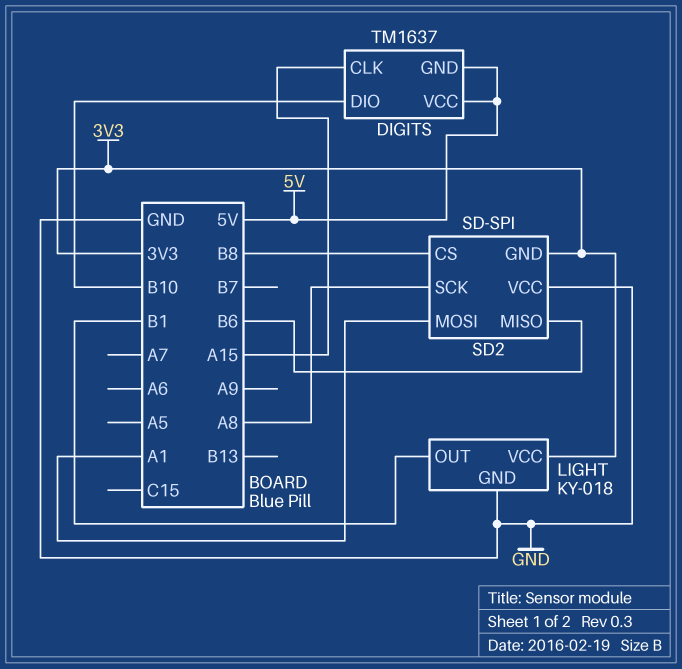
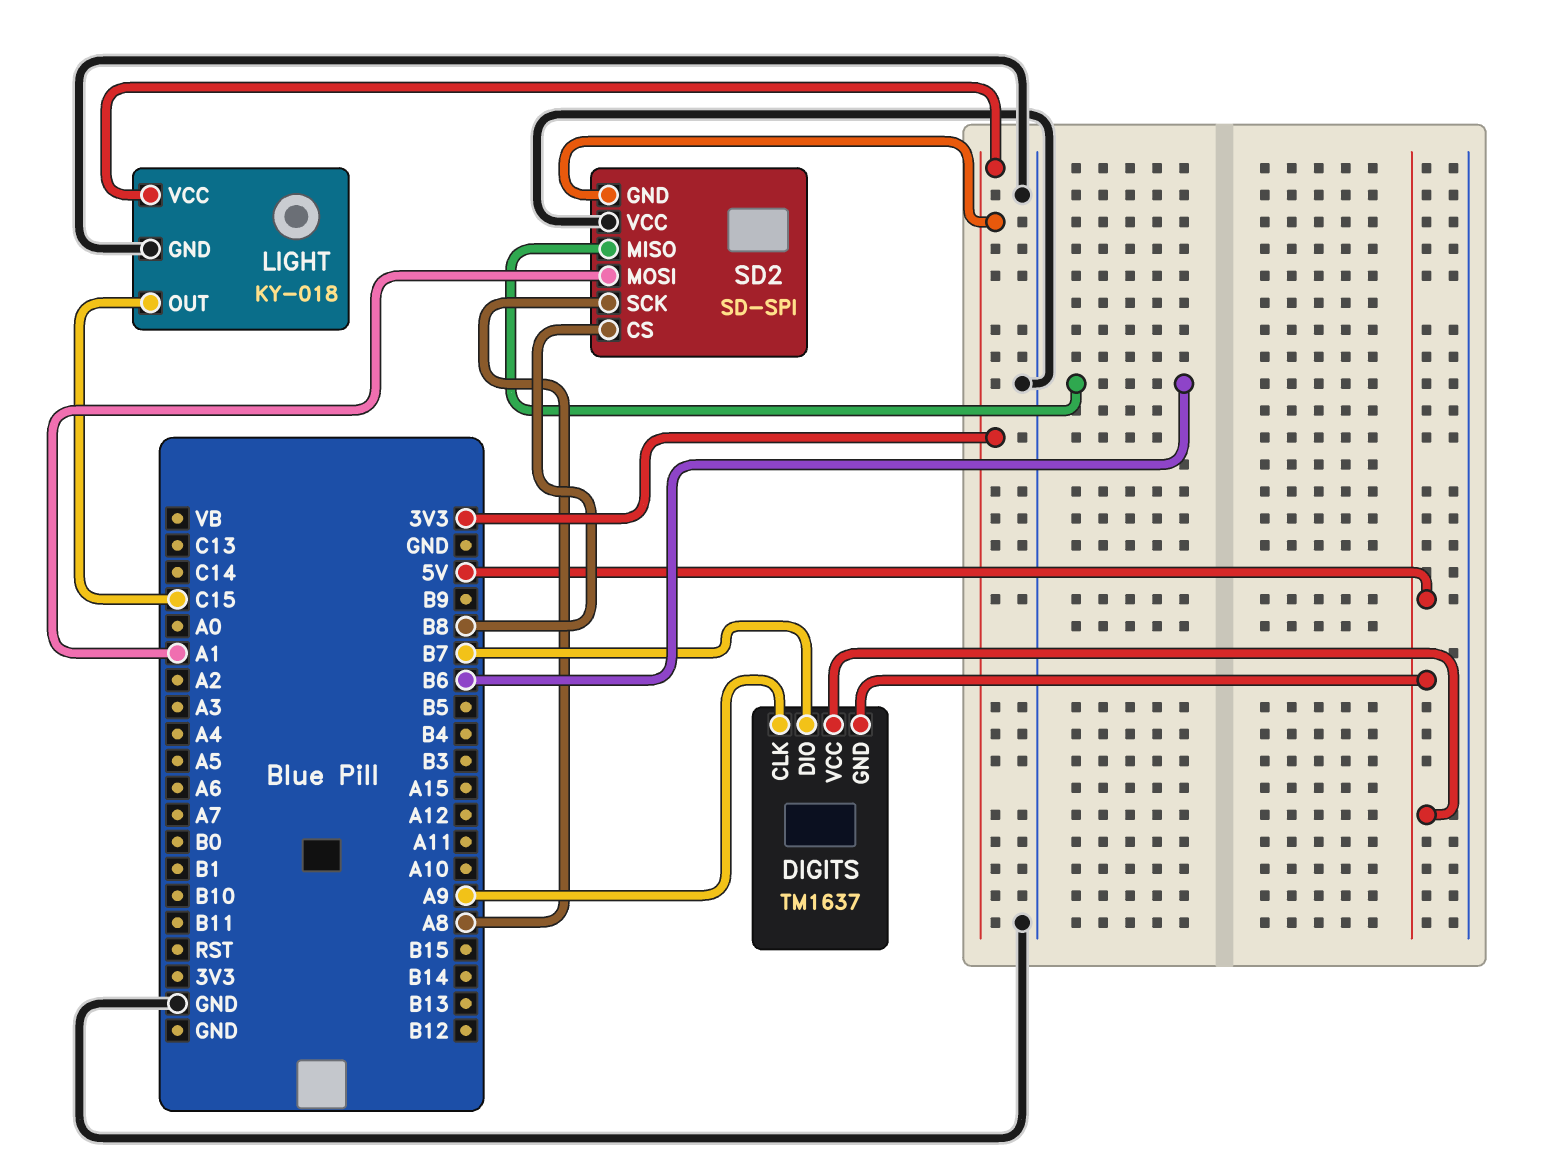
DIGITS pin CLK: A15 -> A9
DIGITS pin DIO: B10 -> B7
LIGHT pin OUT: B1 -> C15

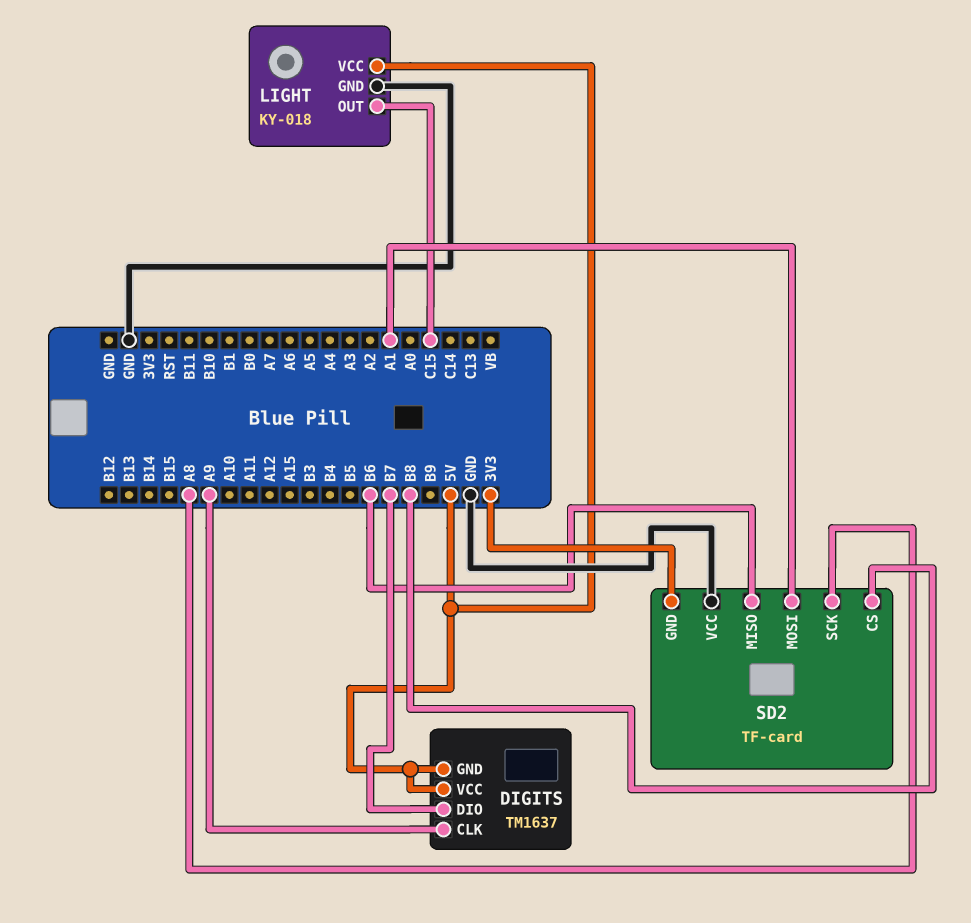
LIGHT pin VCC: 3V3 -> 5V
SD2: SD-SPI -> TF-card

